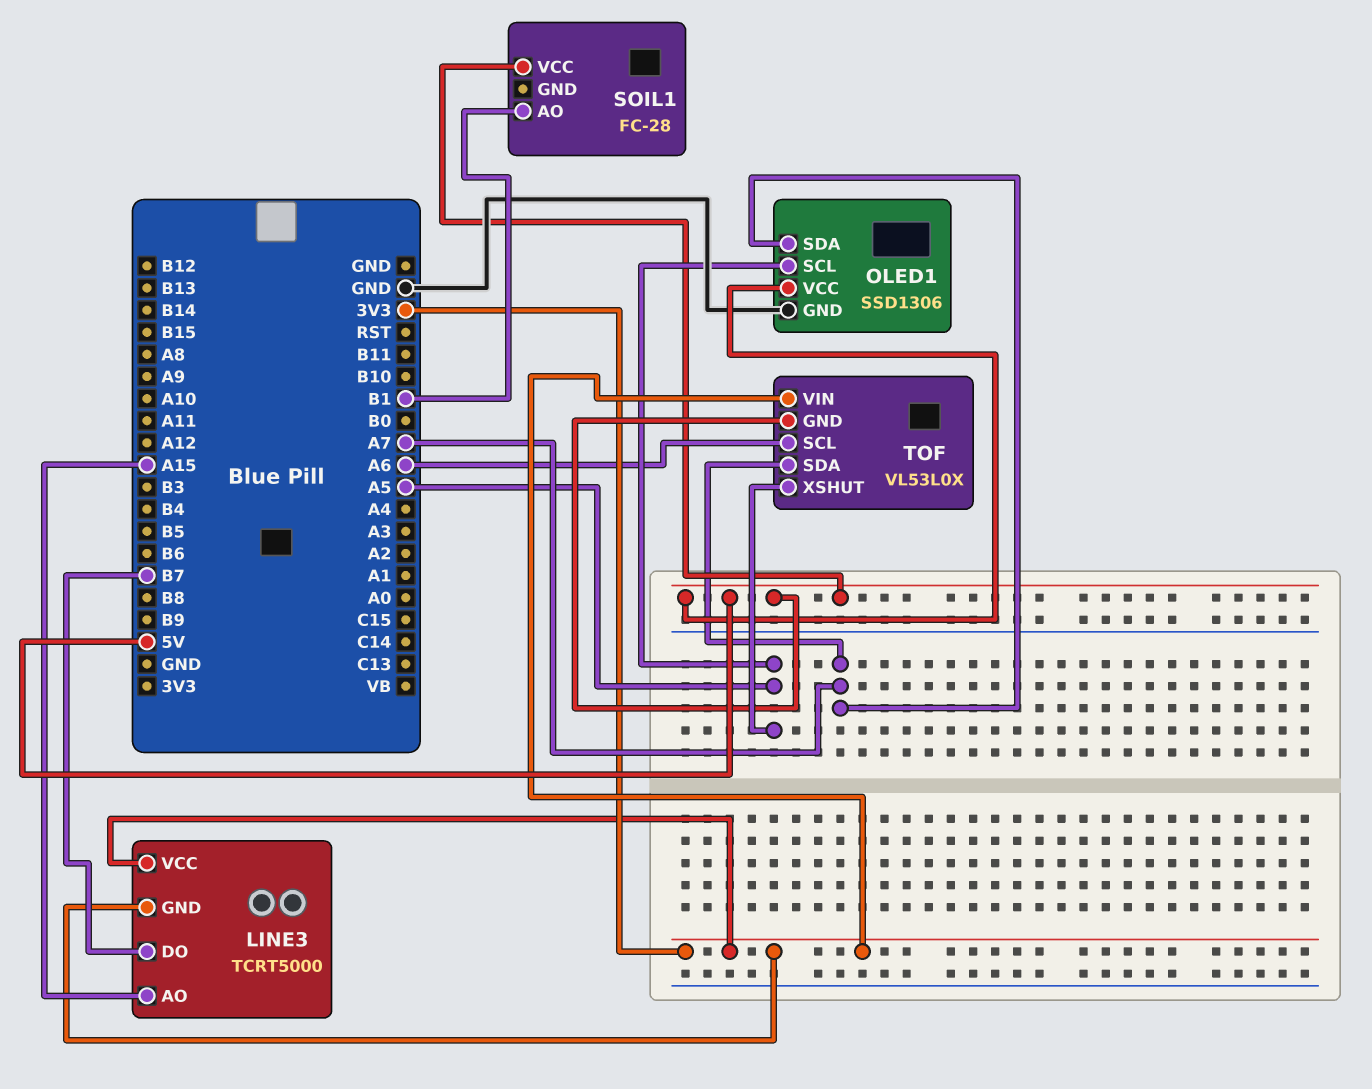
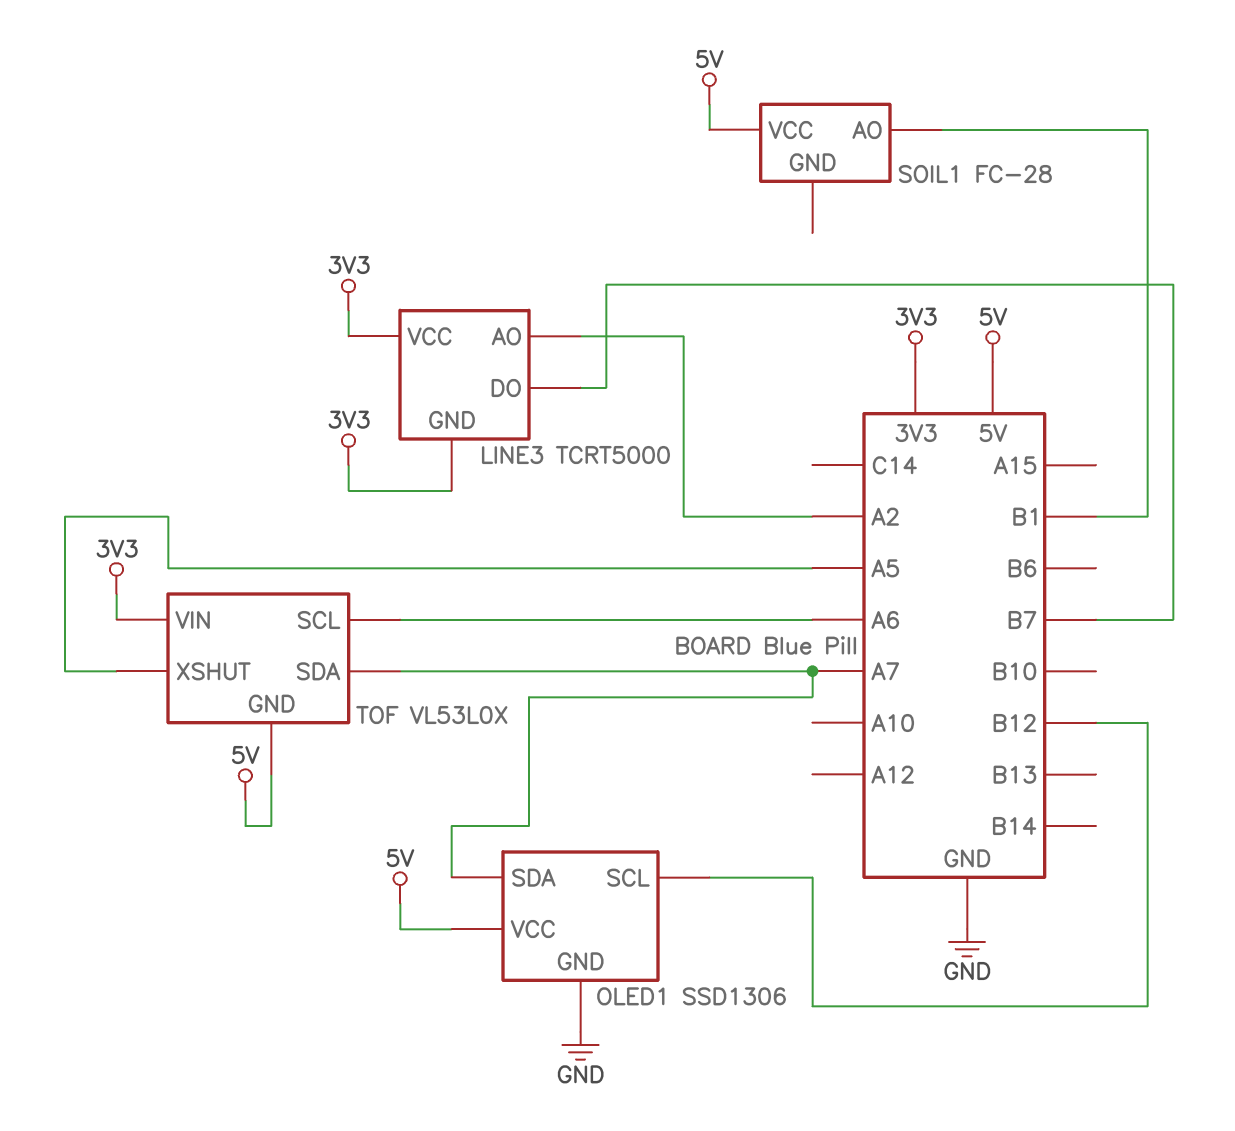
LINE3 pin AO: A15 -> A2
OLED1 pin SCL: A5 -> B12

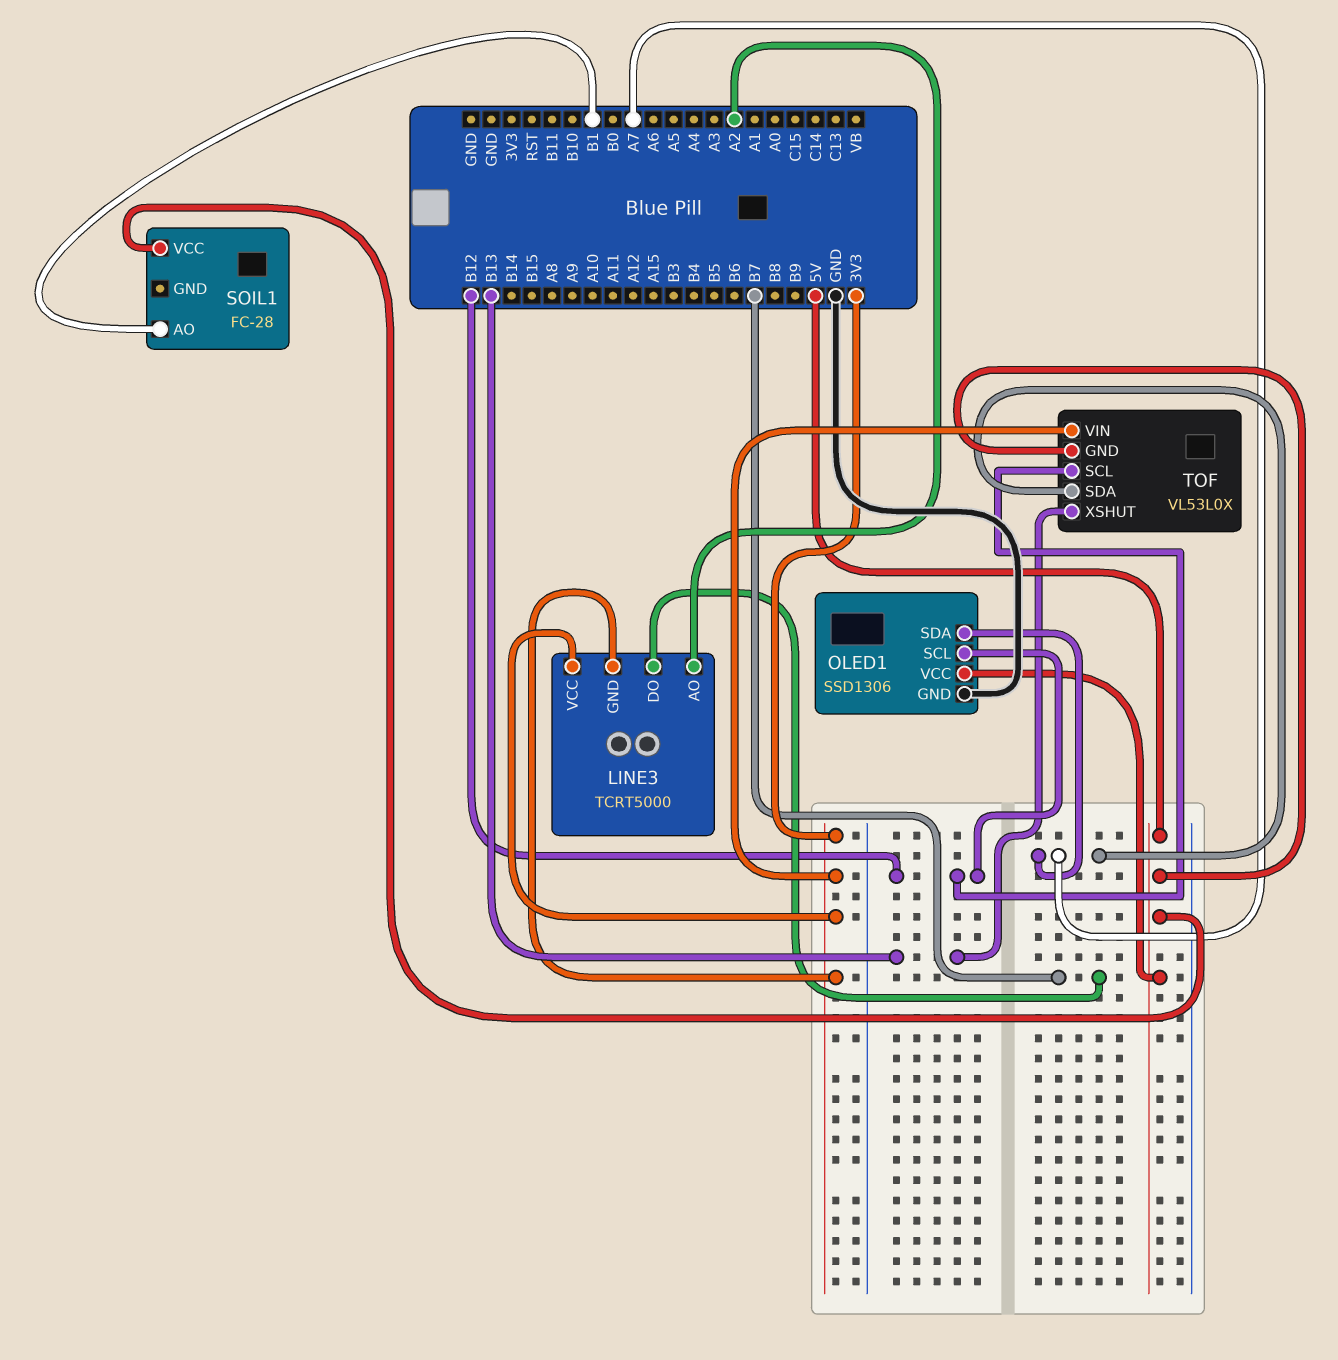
TOF pin SCL: A6 -> B12
TOF pin XSHUT: A5 -> B13

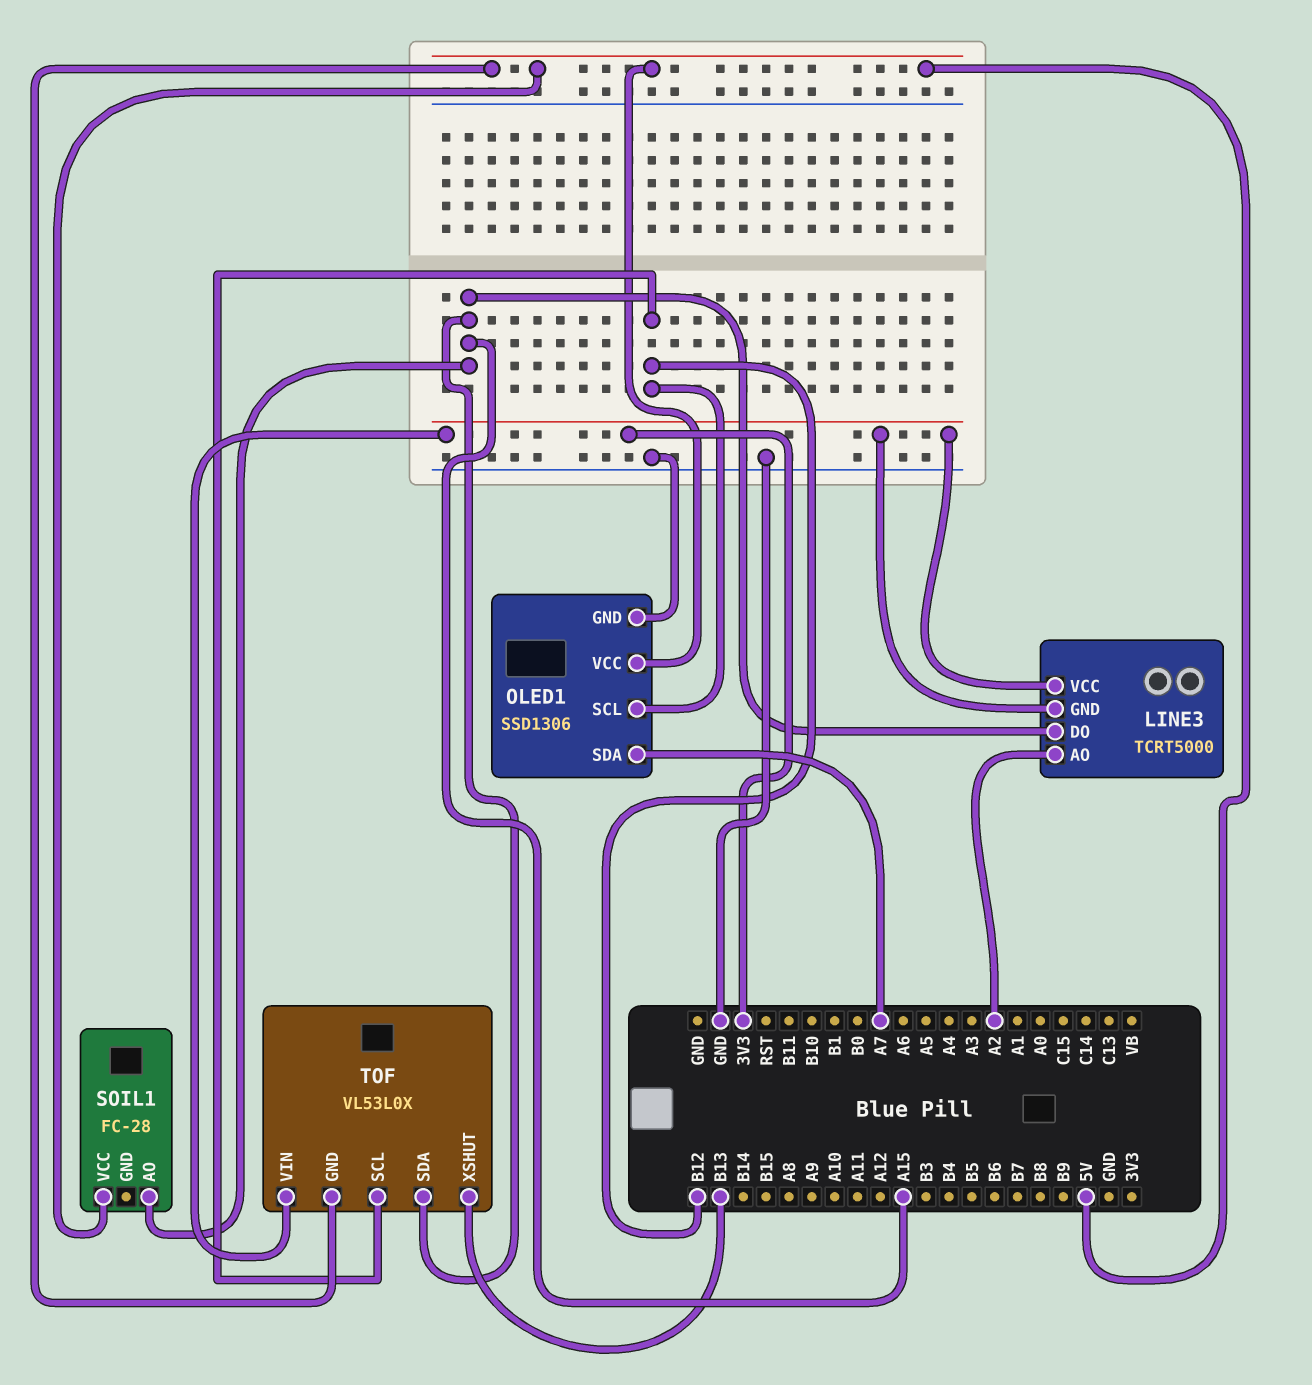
LINE3 pin DO: B7 -> A15
SOIL1 pin AO: B1 -> A15
TOF pin SDA: A7 -> A15

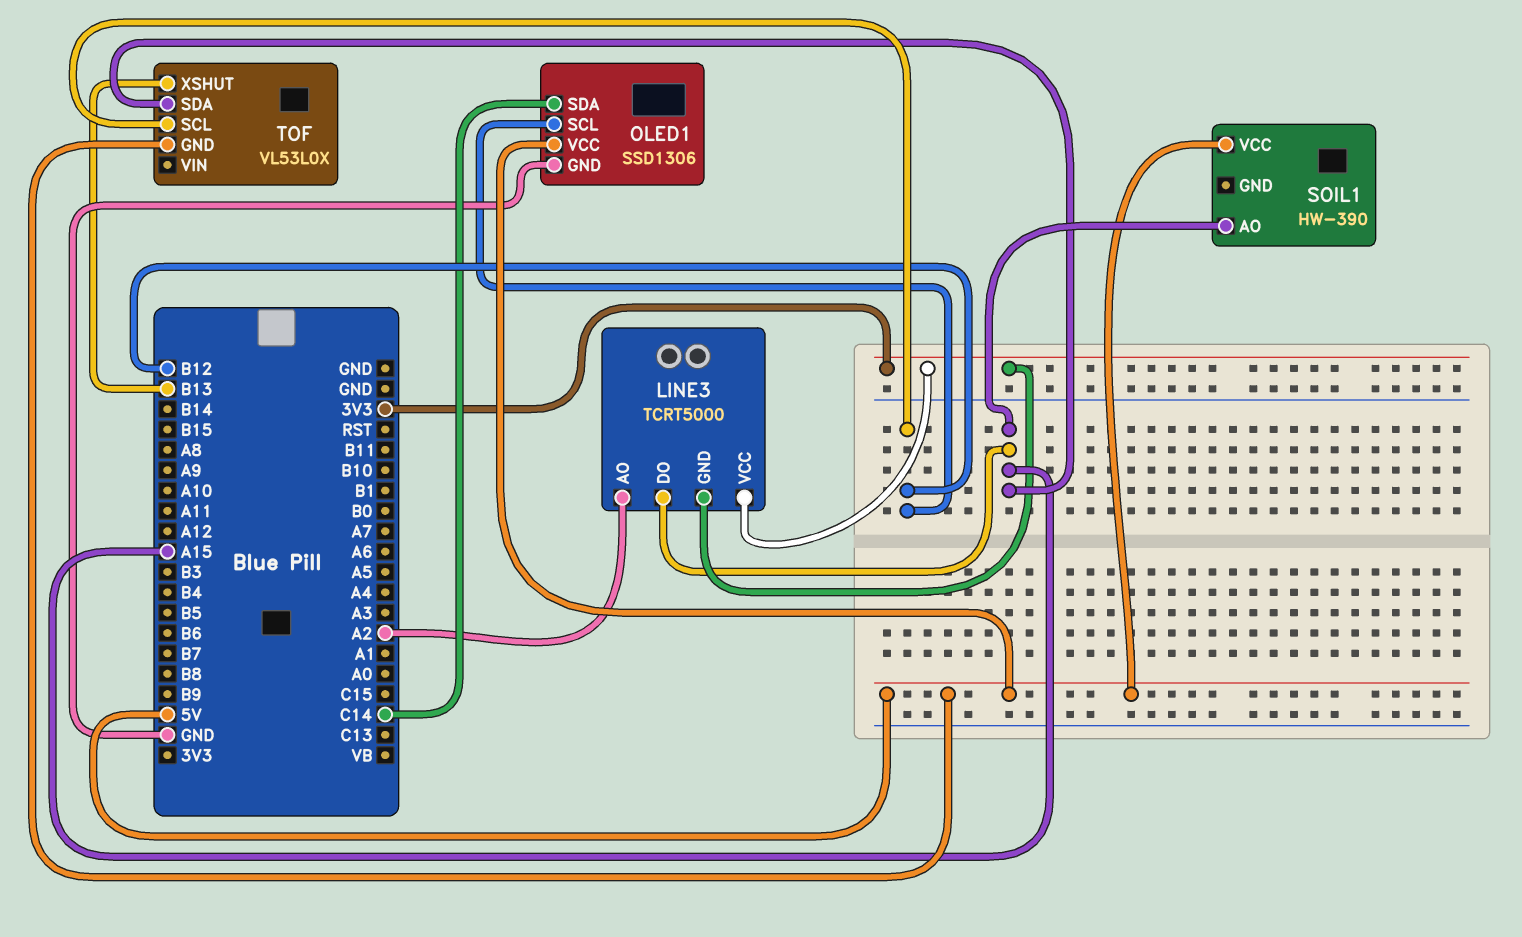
OLED1 pin SDA: A7 -> C14
SOIL1: FC-28 -> HW-390
TOF pin VIN: 3V3 -> none

